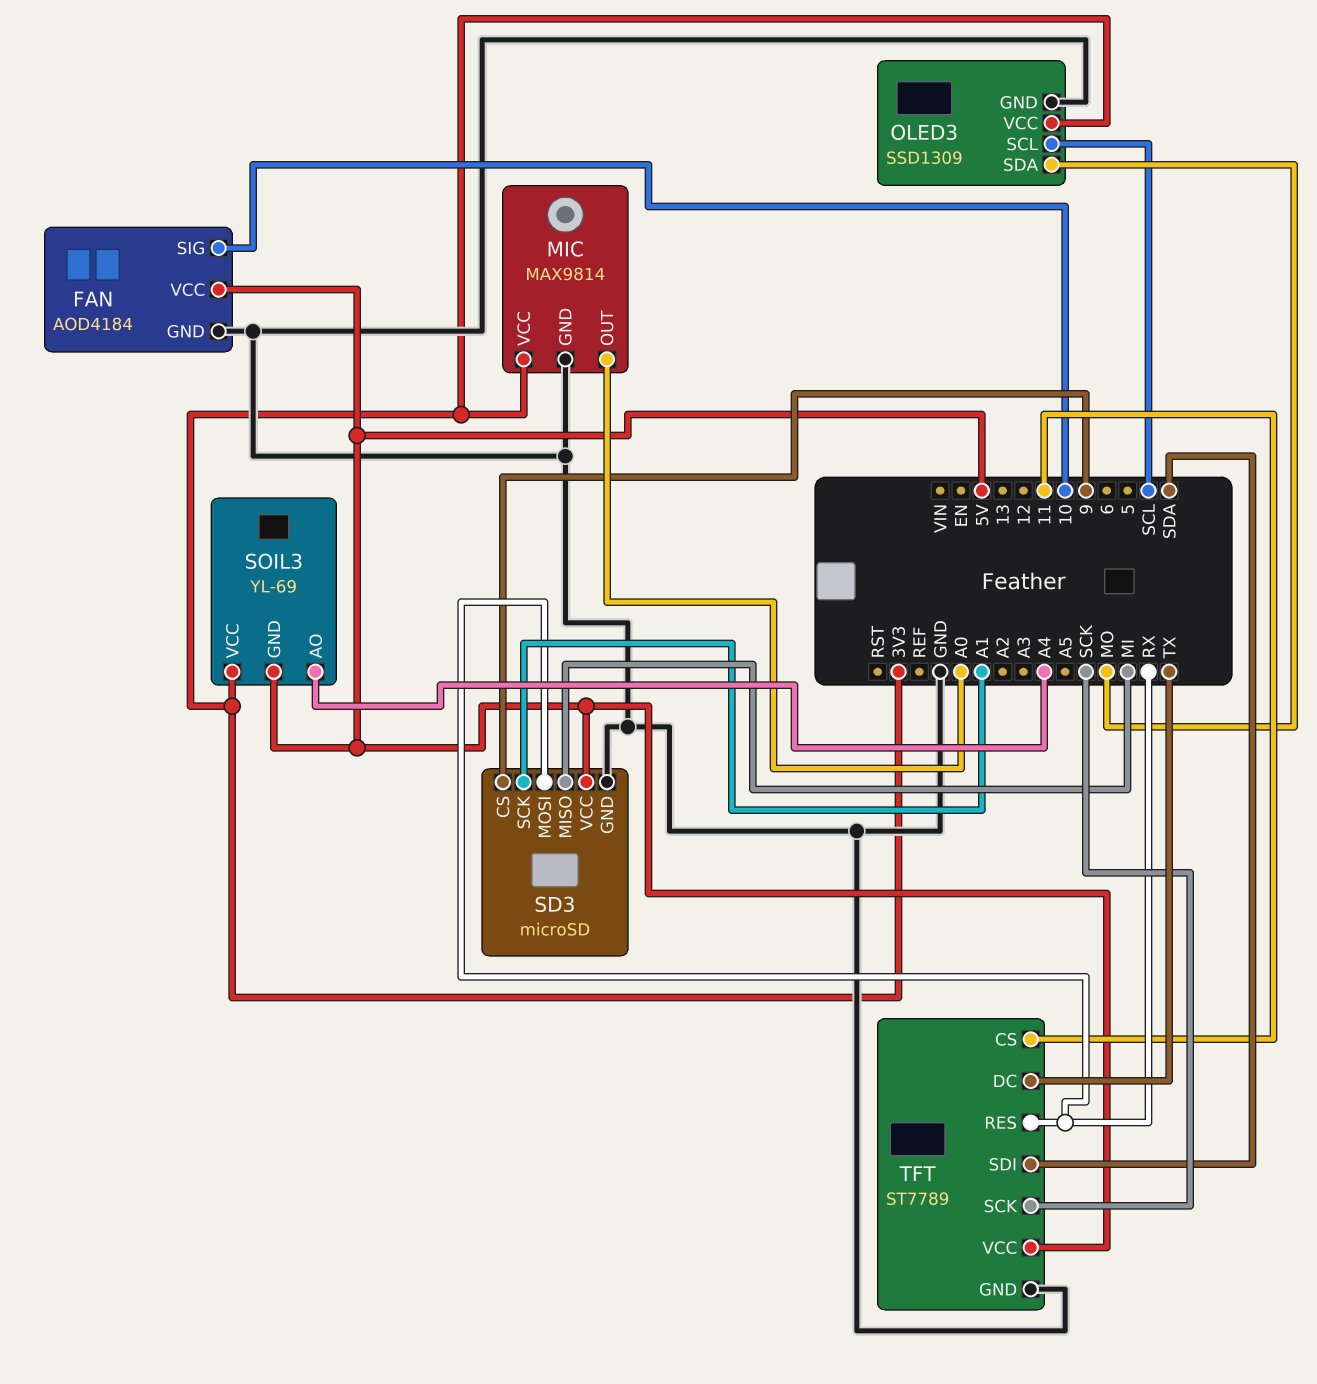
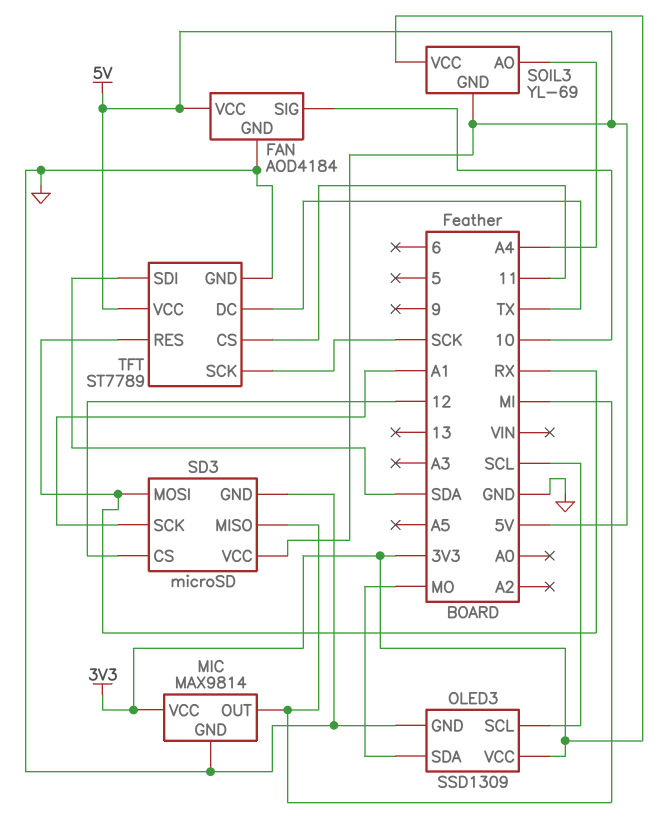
MIC pin OUT: A0 -> MI
SD3 pin CS: 9 -> 12

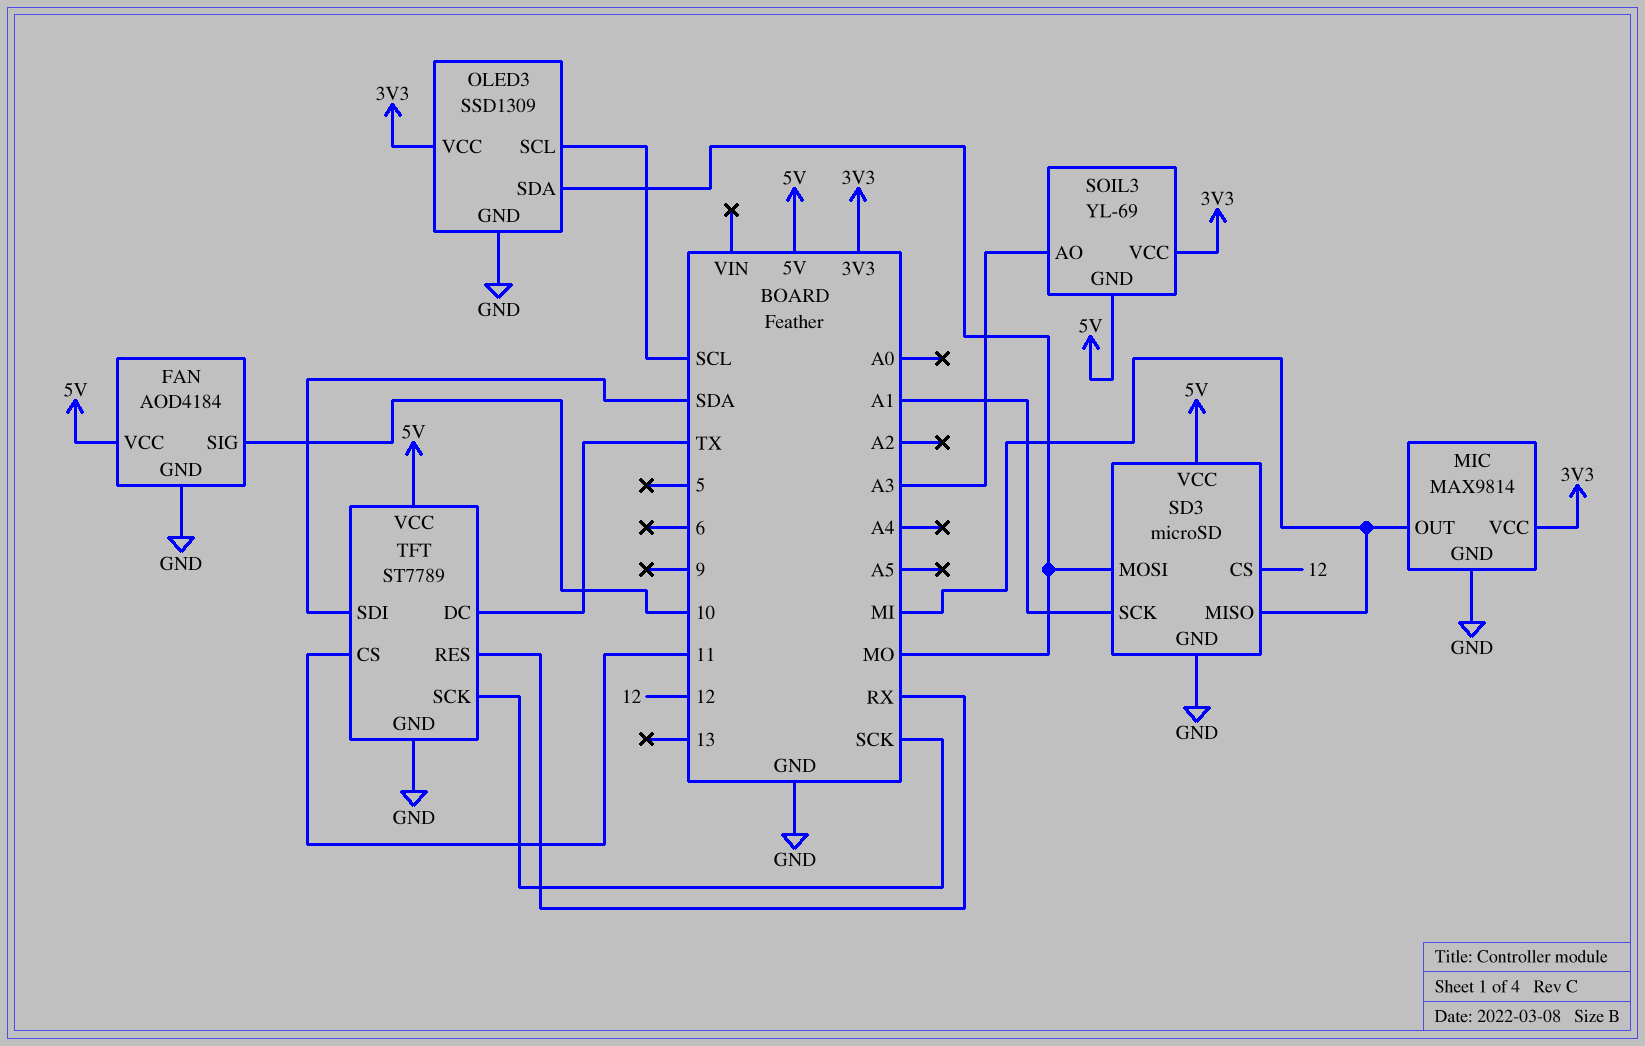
SD3 pin MOSI: RX -> MO
SOIL3 pin AO: A4 -> A3

